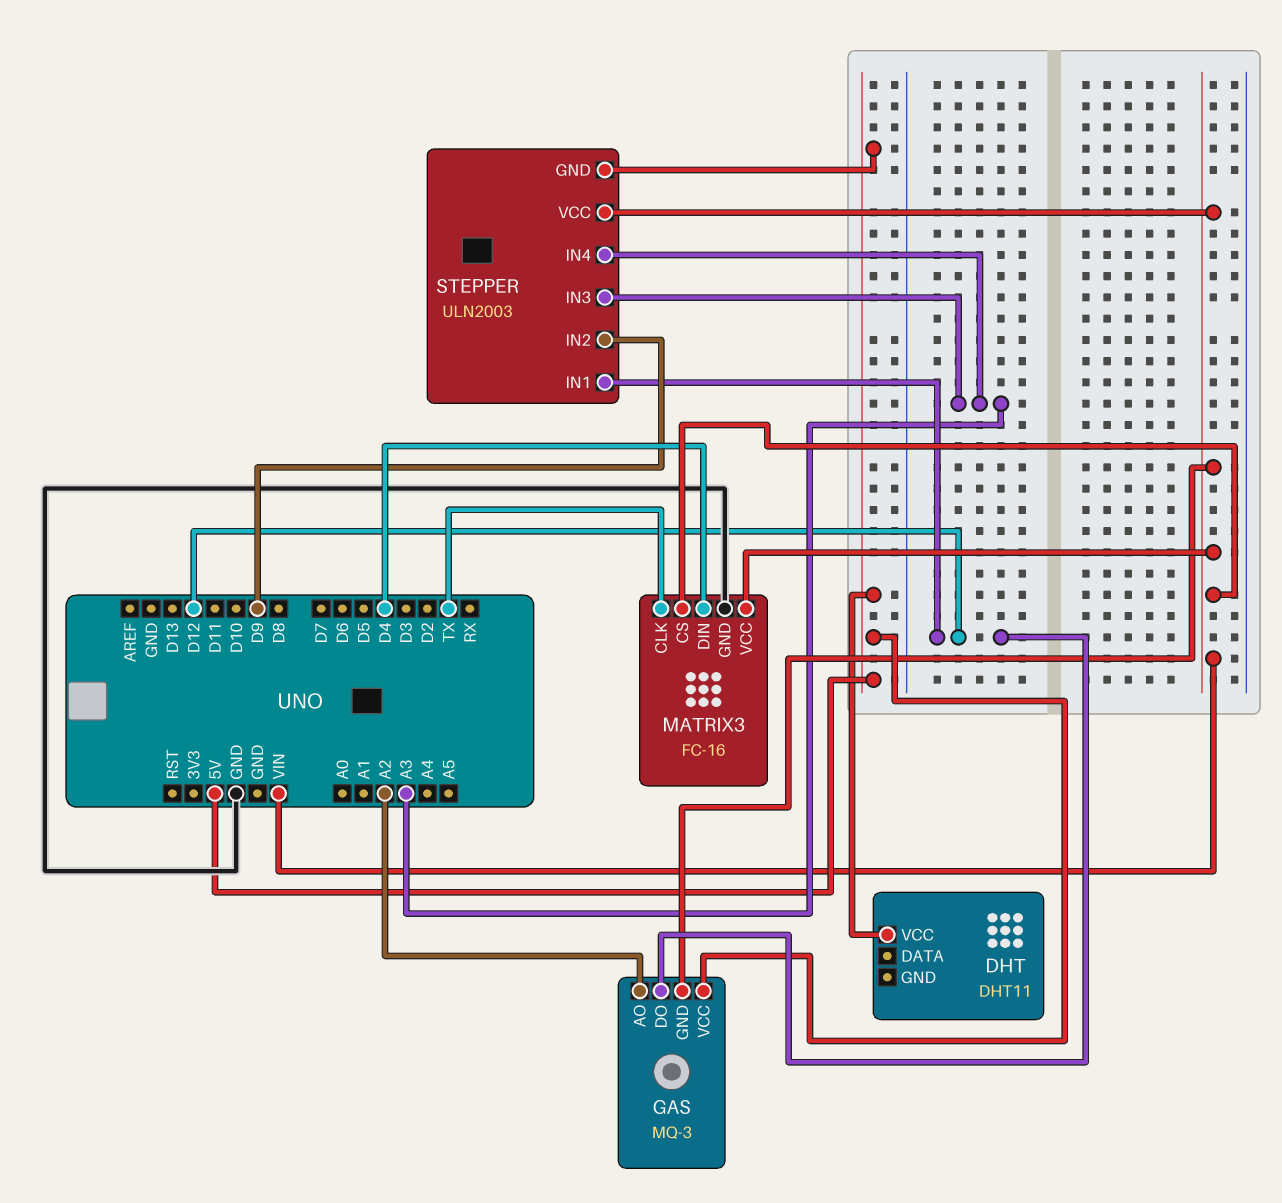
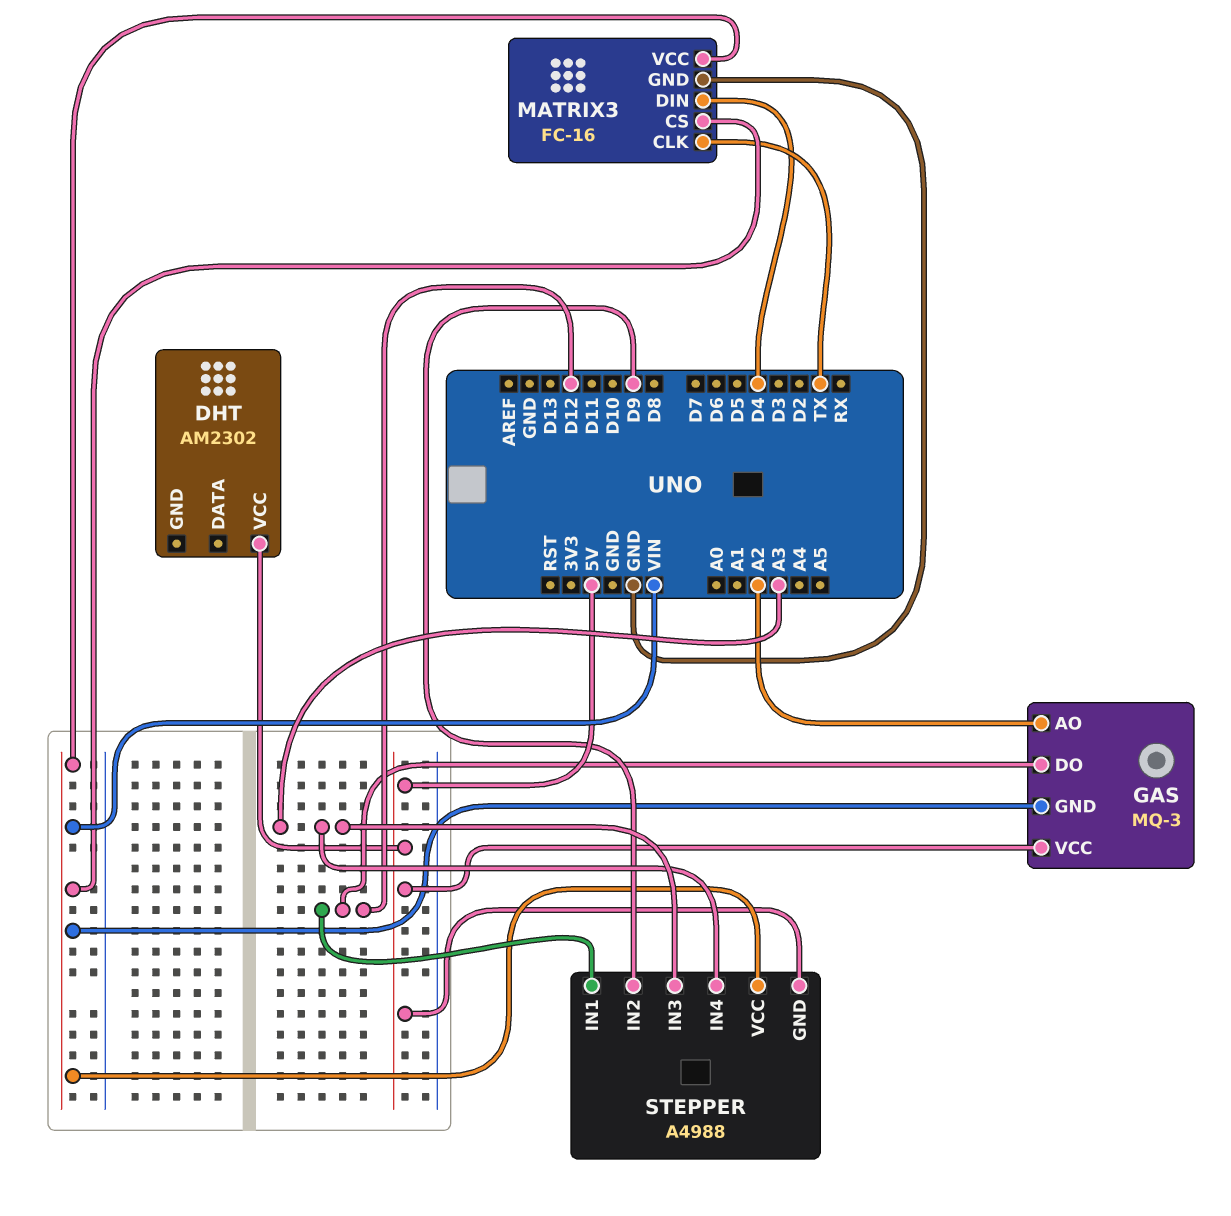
DHT: DHT11 -> AM2302
STEPPER: ULN2003 -> A4988

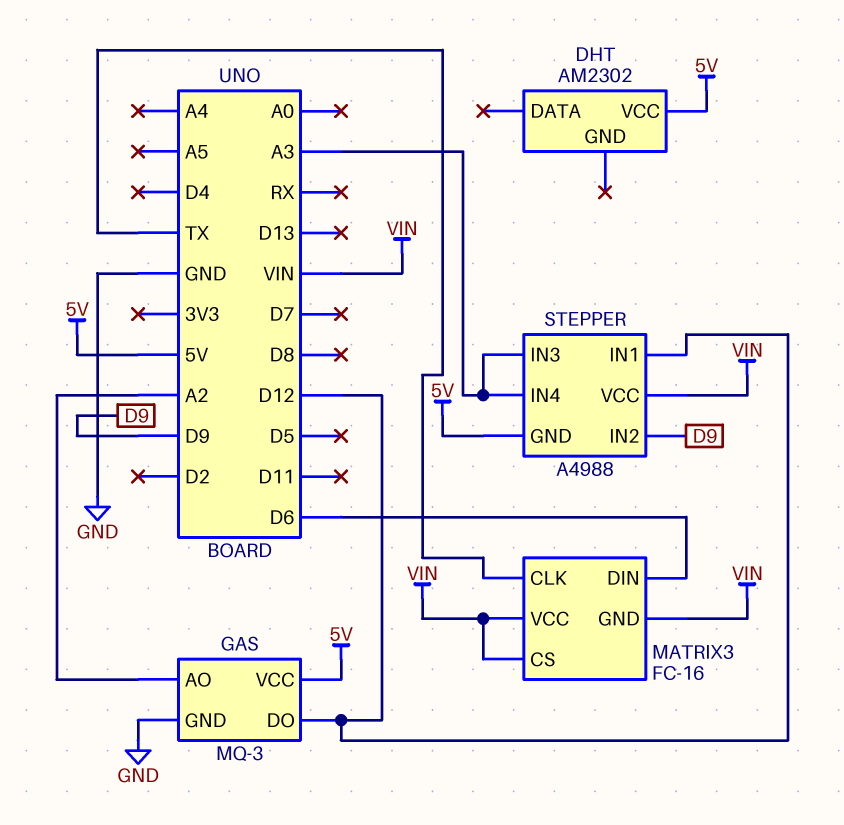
GAS pin GND: VIN -> GND
MATRIX3 pin DIN: D4 -> D6
MATRIX3 pin GND: GND -> VIN

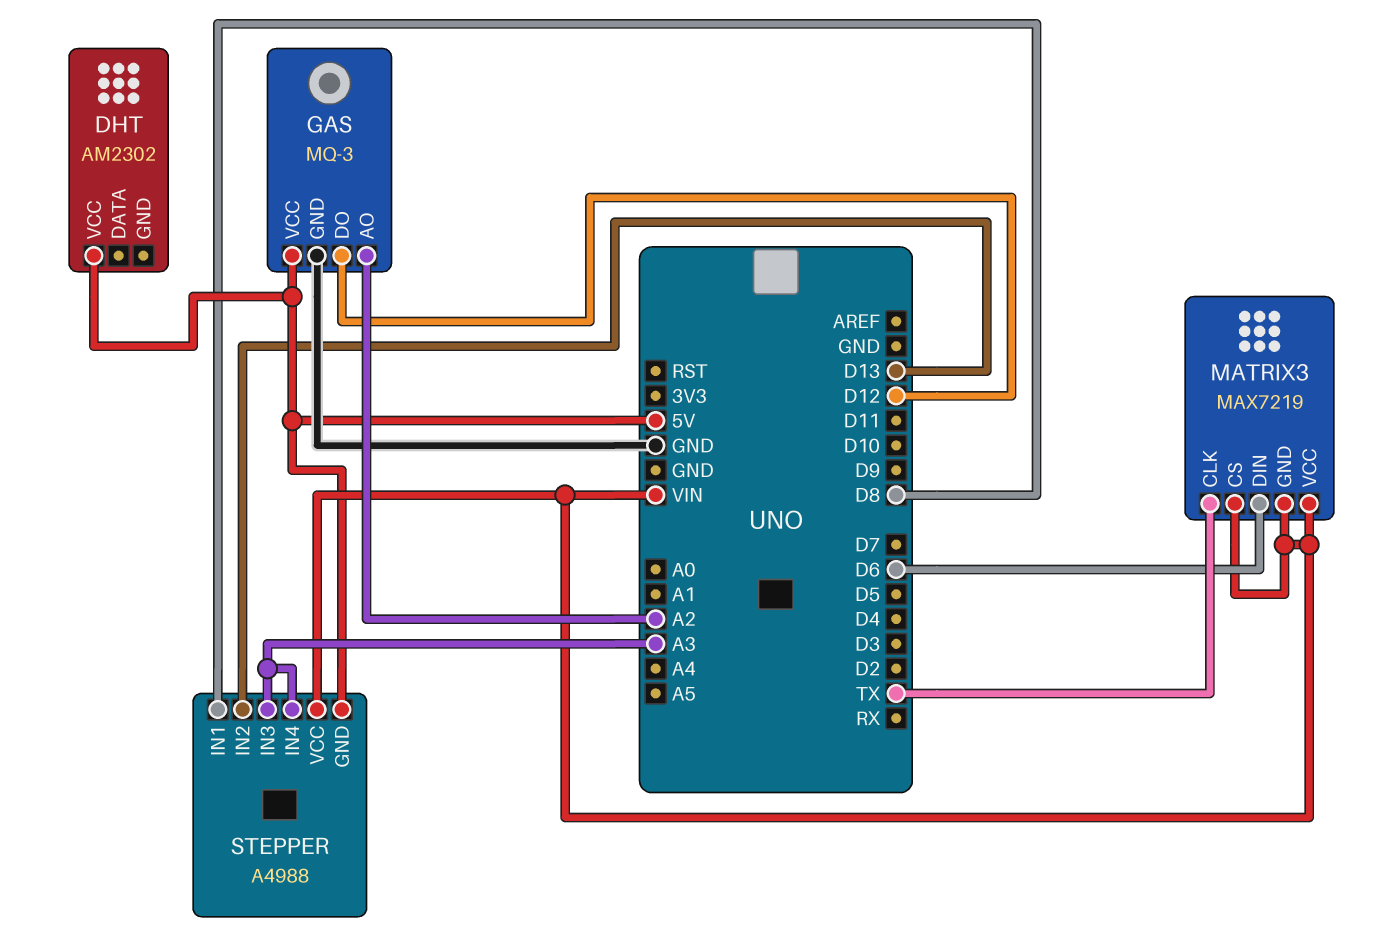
MATRIX3: FC-16 -> MAX7219
STEPPER pin IN1: D12 -> D8
STEPPER pin IN2: D9 -> D13

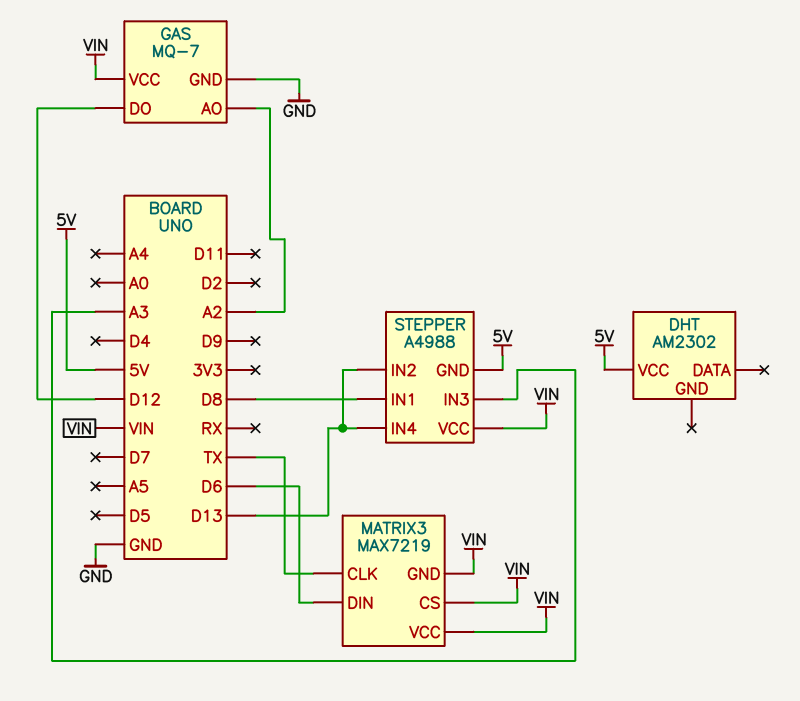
GAS: MQ-3 -> MQ-7
GAS pin VCC: 5V -> VIN
STEPPER pin IN4: A3 -> D13

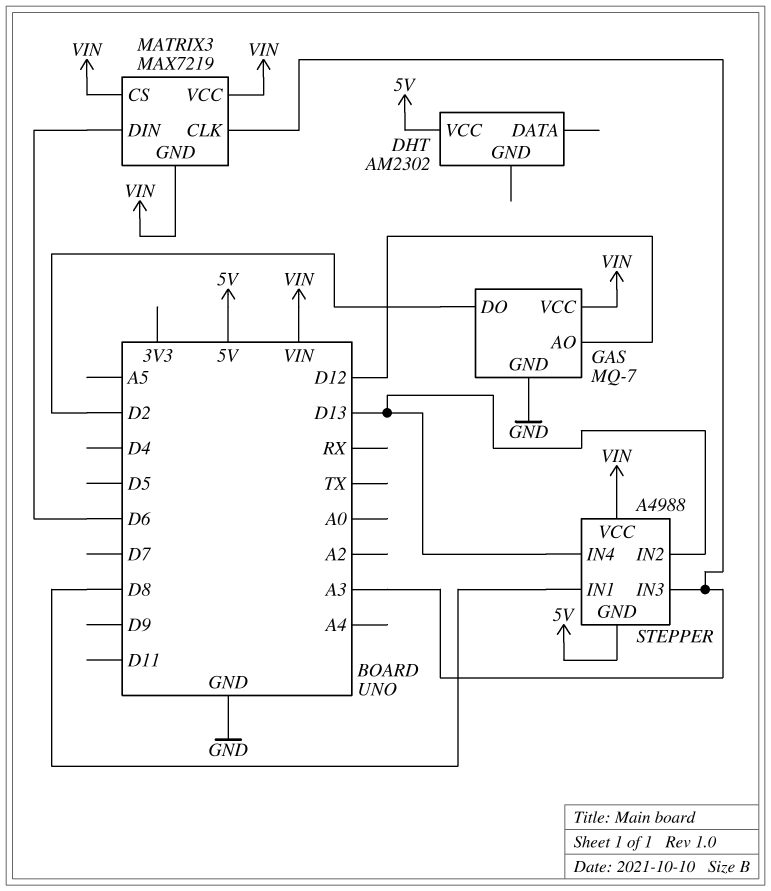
GAS pin AO: A2 -> D12
GAS pin DO: D12 -> D2
MATRIX3 pin CLK: TX -> A3

